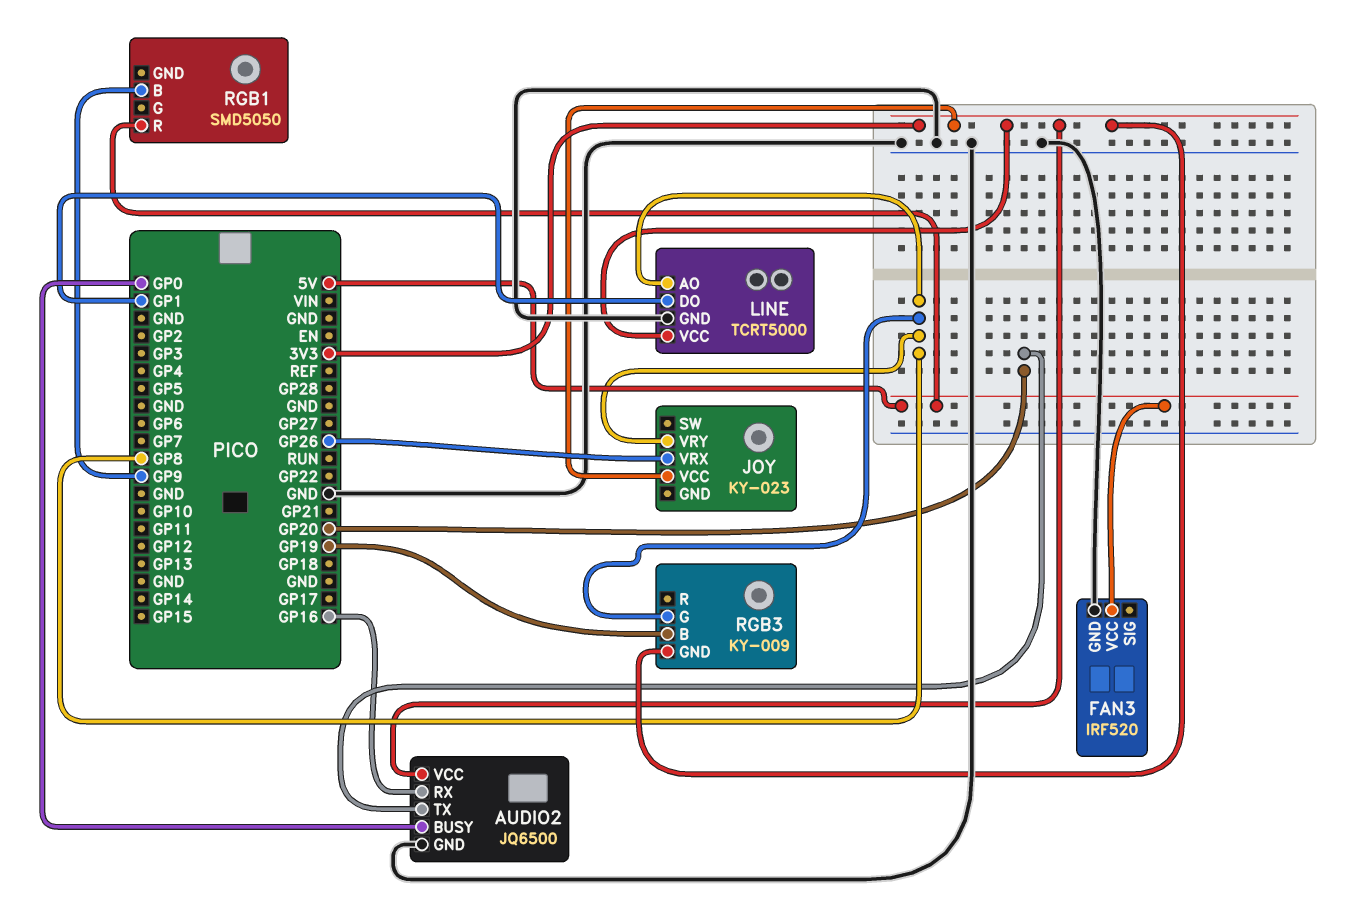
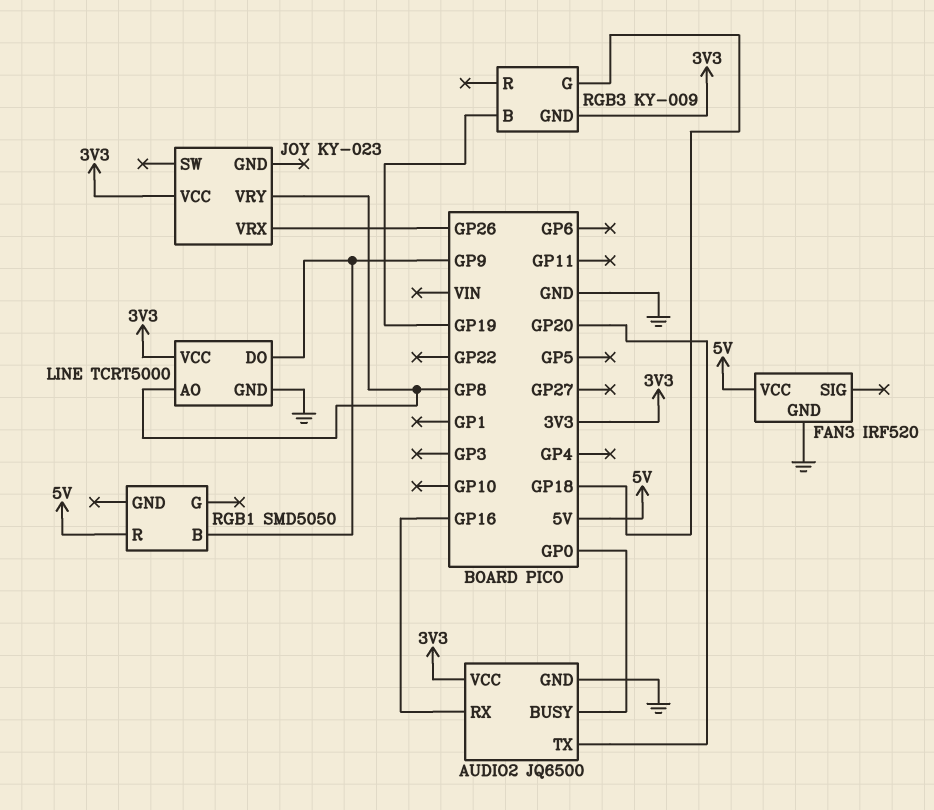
LINE pin DO: GP1 -> GP9
RGB3 pin G: GP8 -> GP18

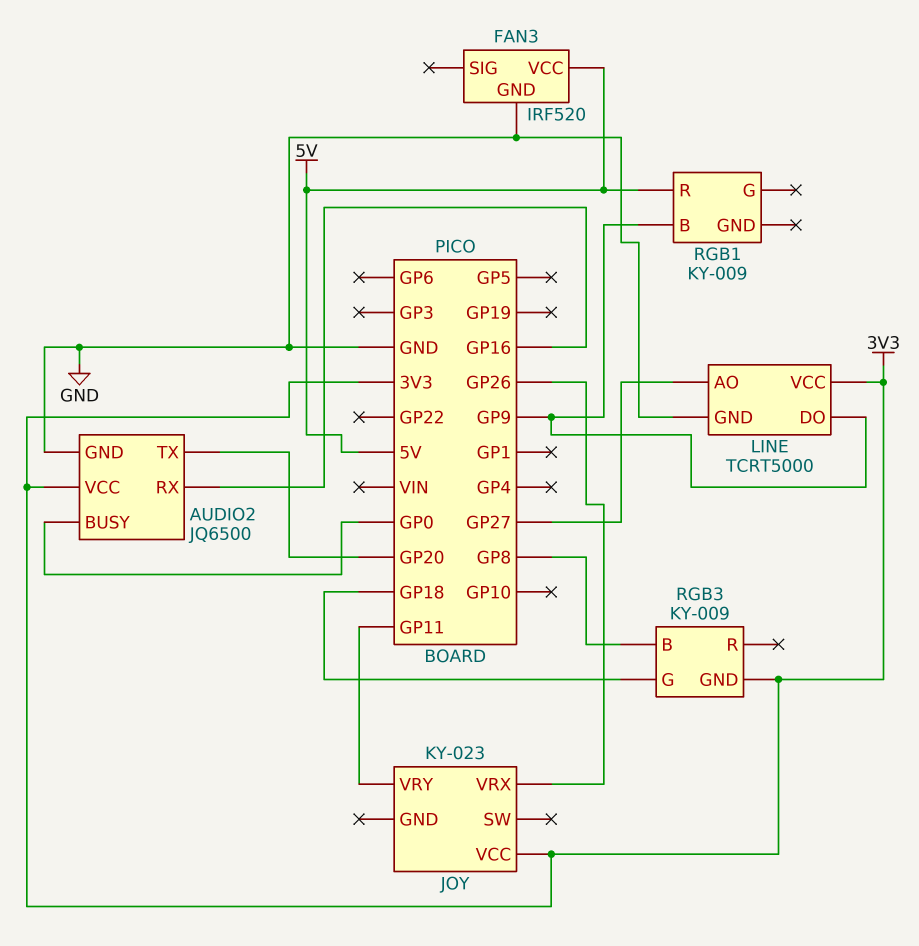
JOY pin VRY: GP8 -> GP11
LINE pin AO: GP8 -> GP27
RGB1: SMD5050 -> KY-009
RGB3 pin B: GP19 -> GP8

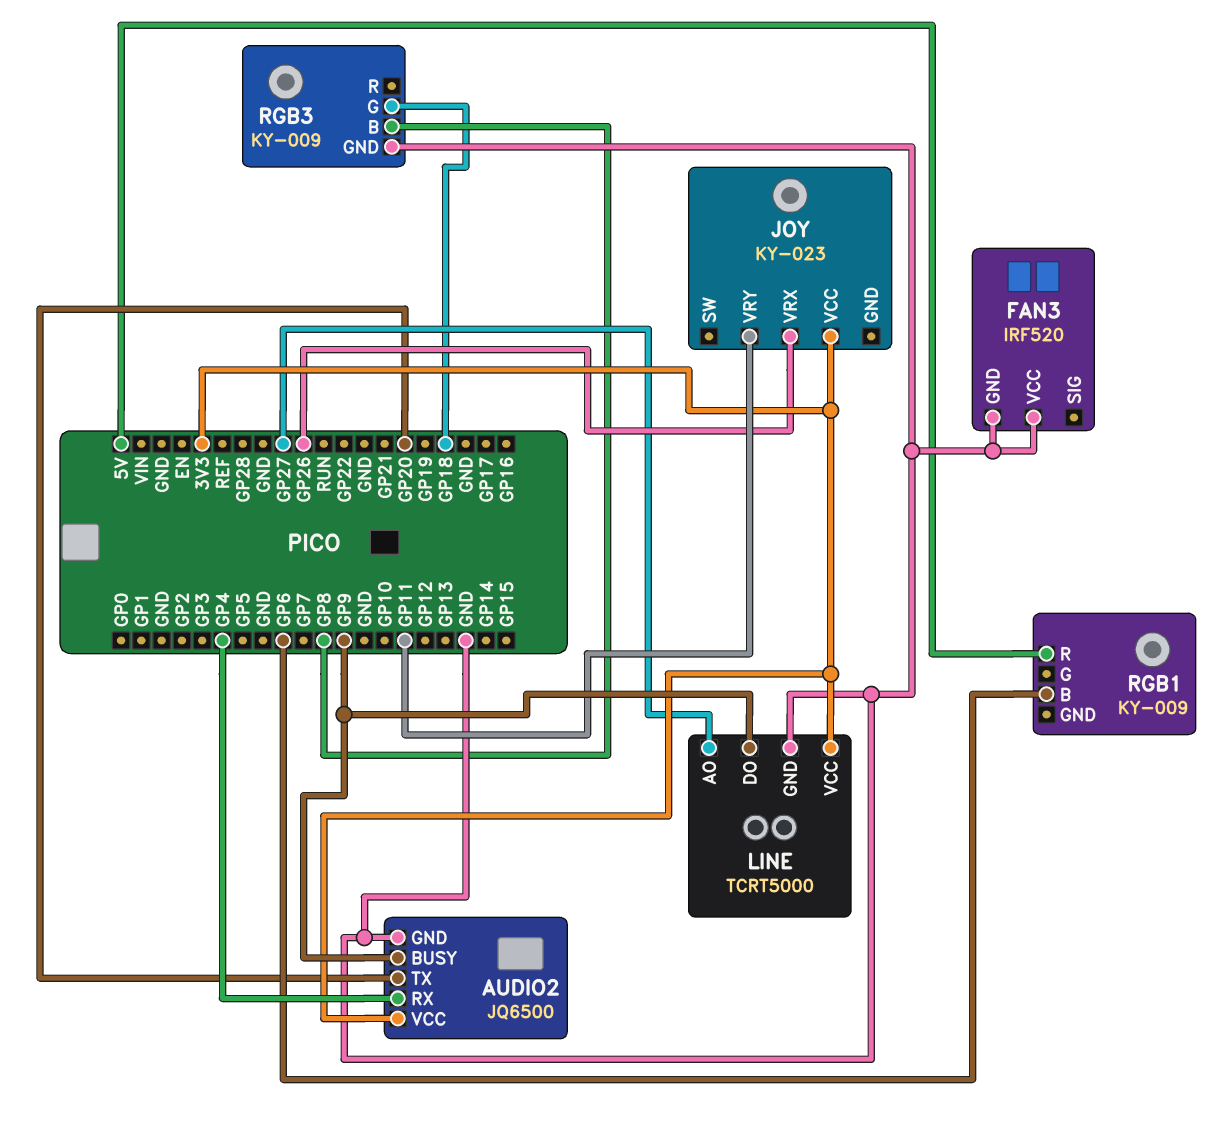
AUDIO2 pin BUSY: GP0 -> GP9
AUDIO2 pin RX: GP16 -> GP4
FAN3 pin VCC: 5V -> GND
RGB1 pin B: GP9 -> GP6
RGB3 pin GND: 3V3 -> GND

